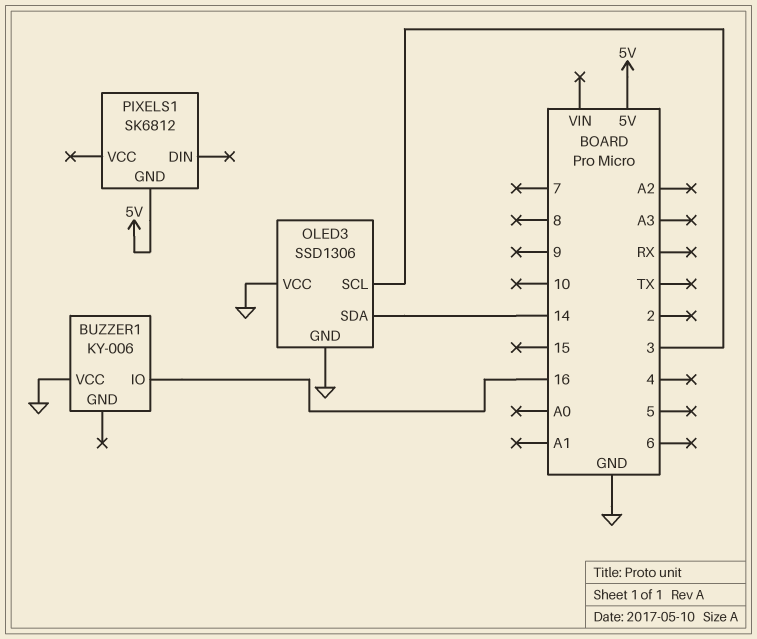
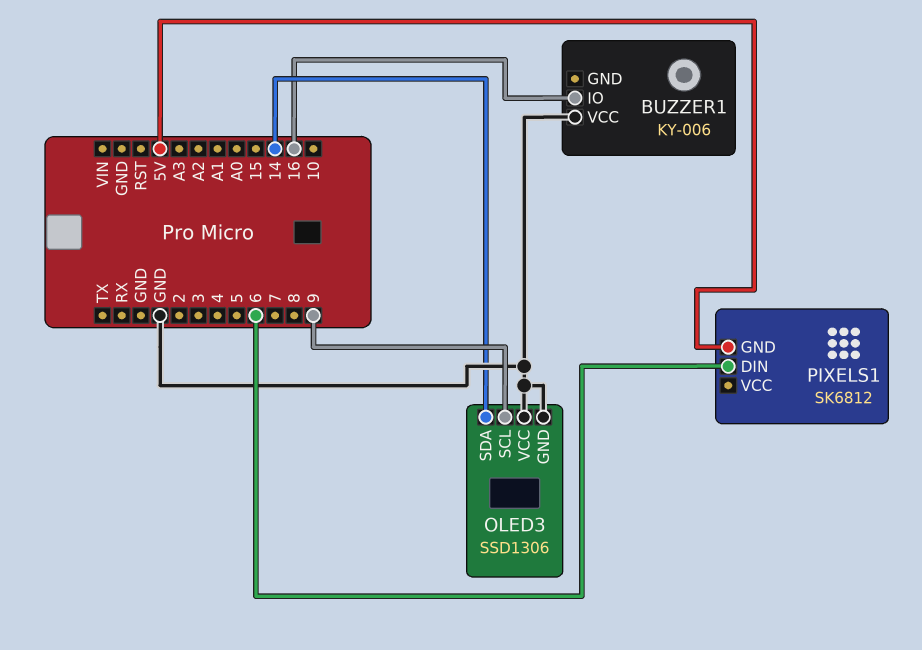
OLED3 pin SCL: 3 -> 9
PIXELS1 pin DIN: none -> 6

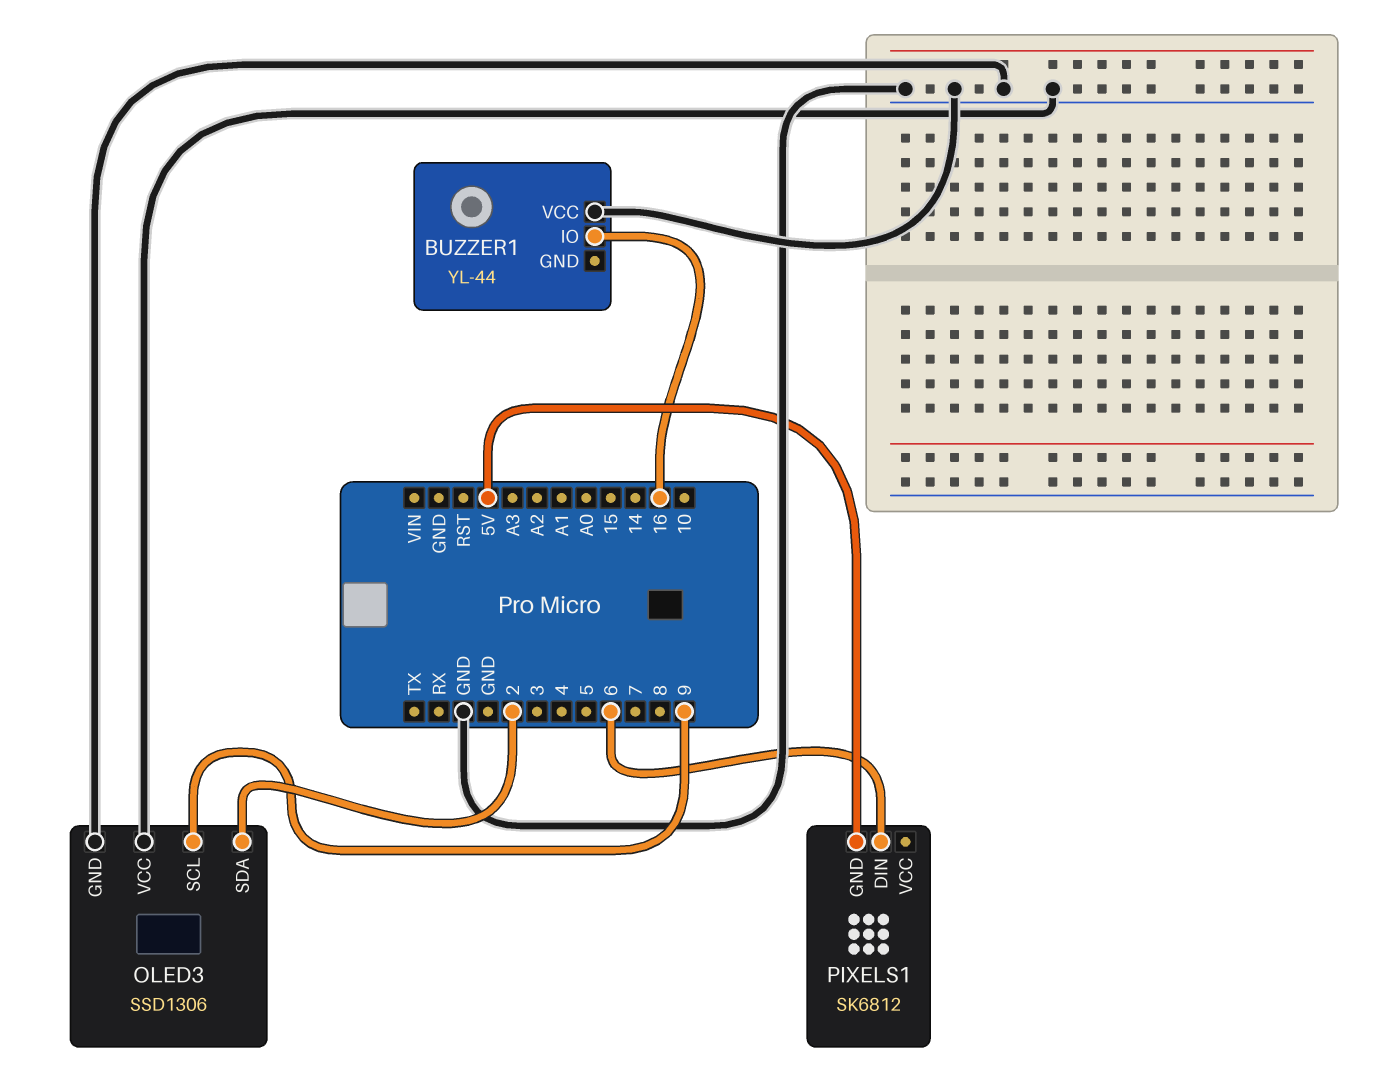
BUZZER1: KY-006 -> YL-44
OLED3 pin SDA: 14 -> 2

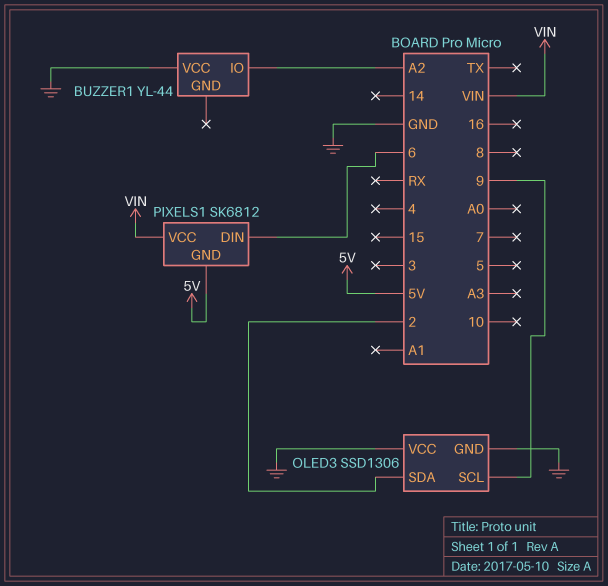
BUZZER1 pin IO: 16 -> A2
PIXELS1 pin VCC: none -> VIN

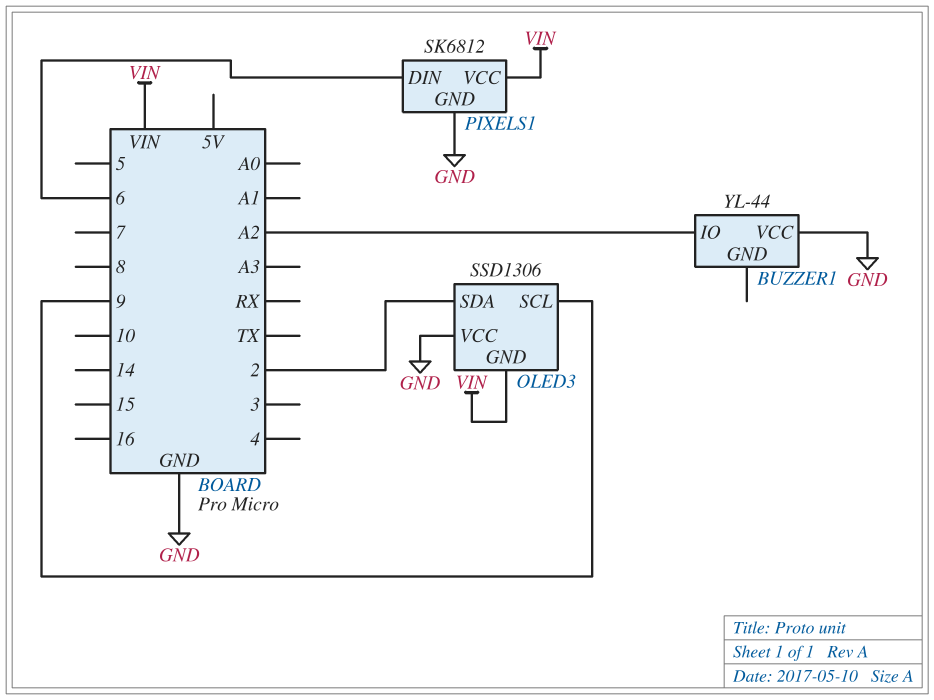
OLED3 pin GND: GND -> VIN
PIXELS1 pin GND: 5V -> GND

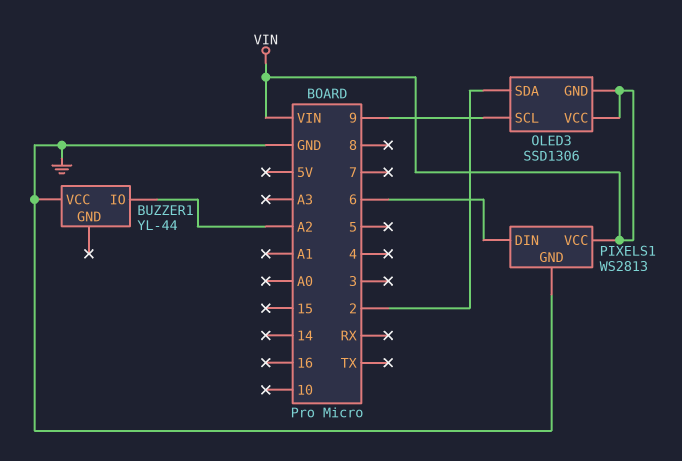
OLED3 pin VCC: GND -> VIN
PIXELS1: SK6812 -> WS2813

